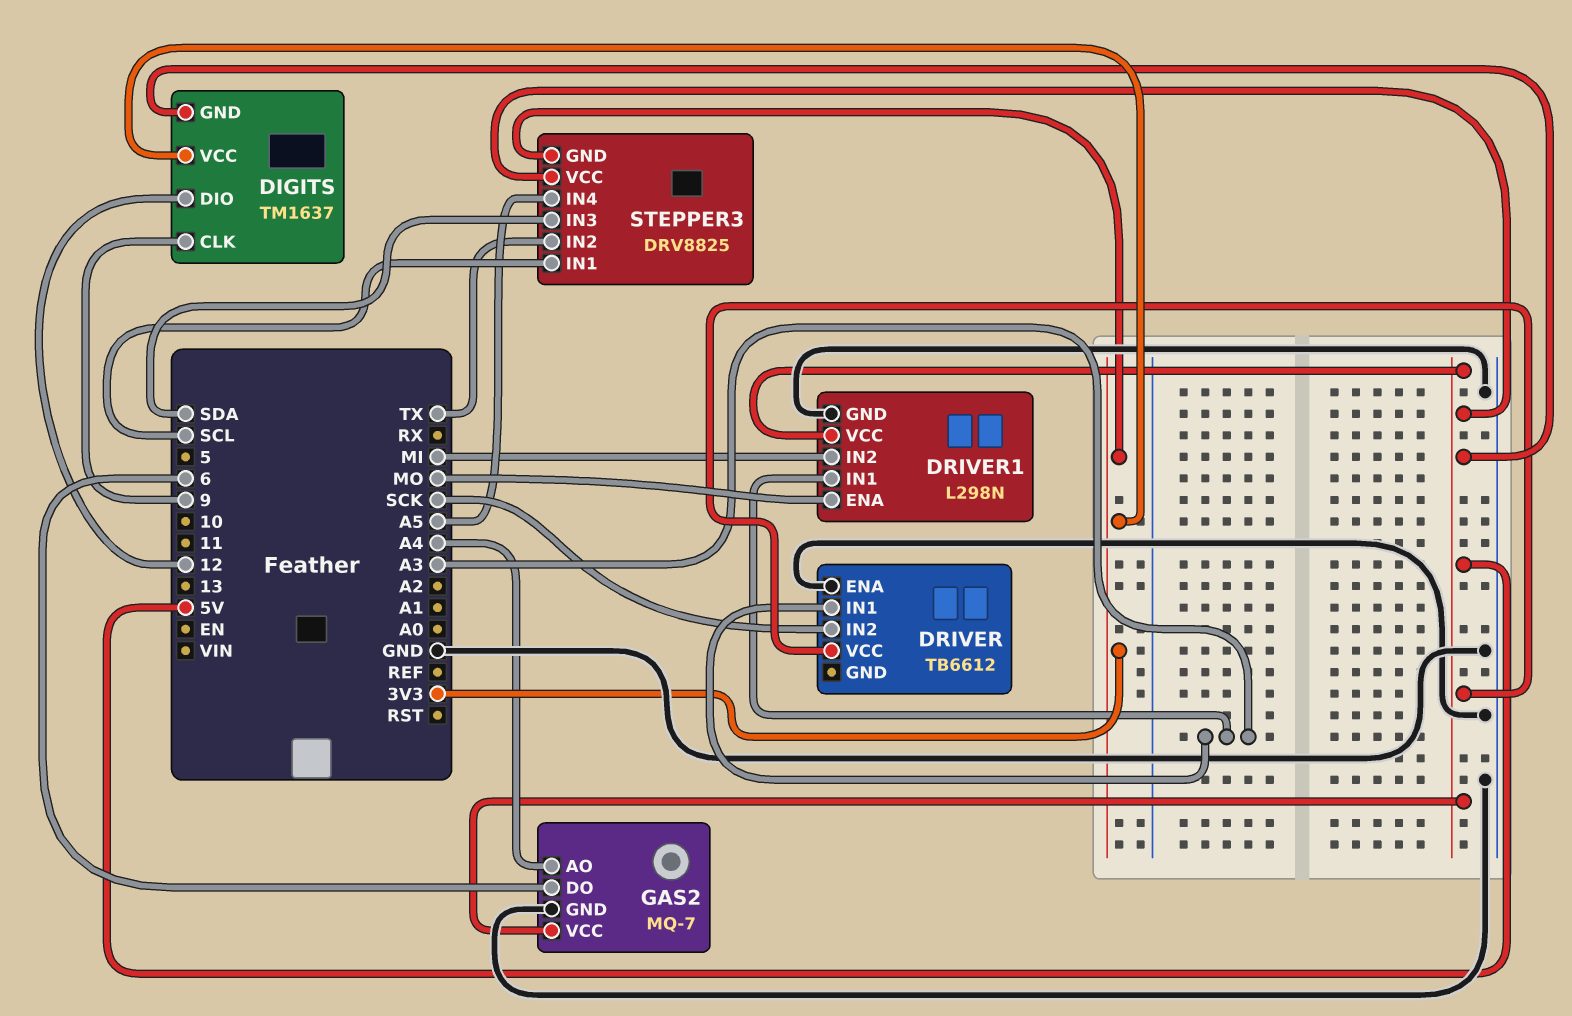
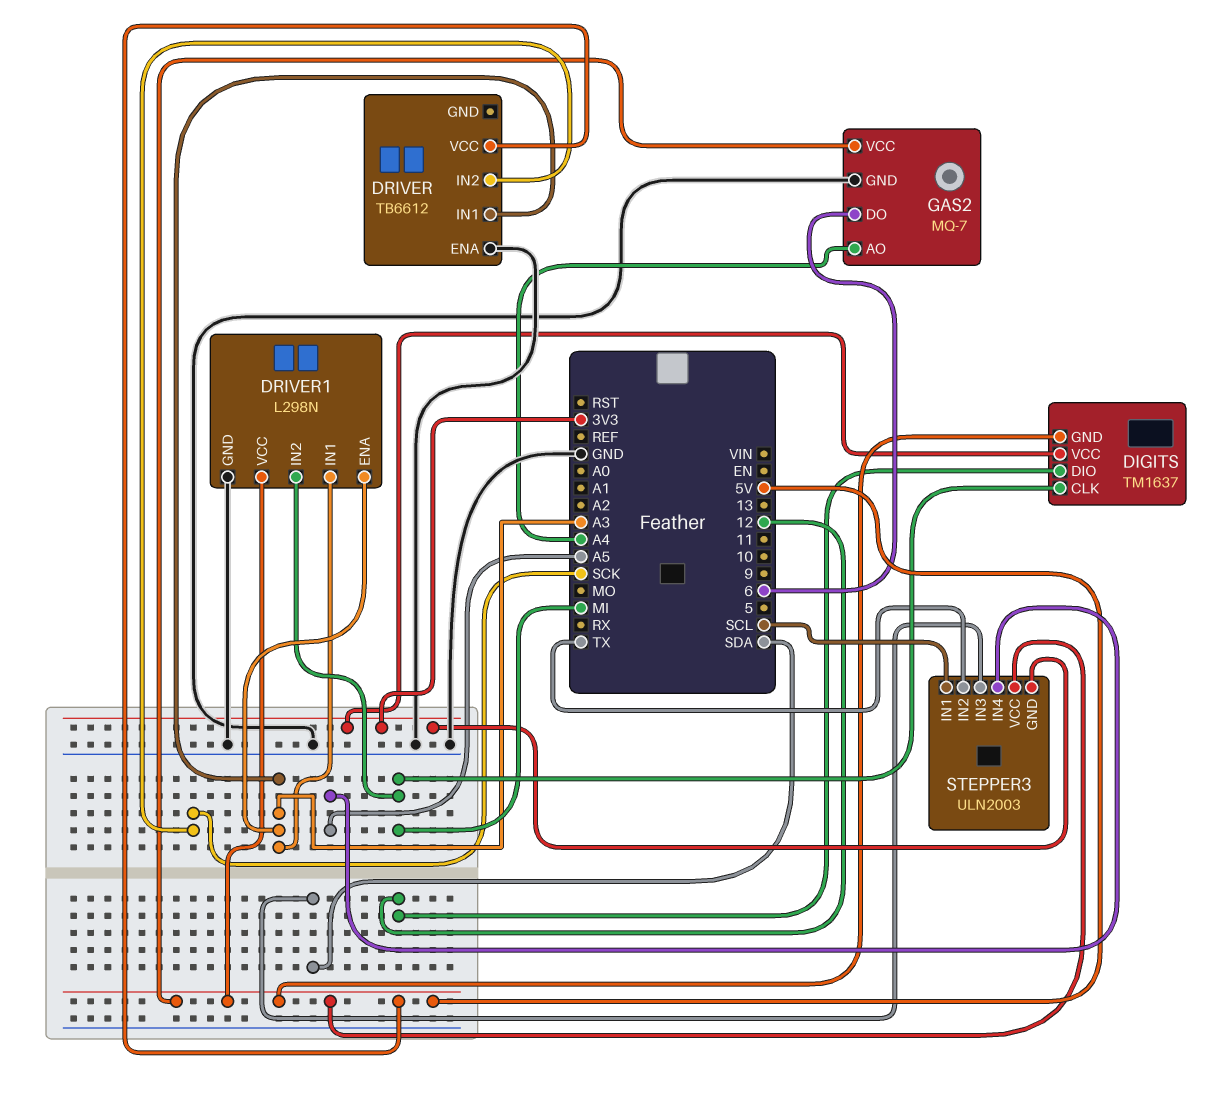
DIGITS pin CLK: 9 -> MI
DRIVER1 pin ENA: MO -> A3
STEPPER3: DRV8825 -> ULN2003

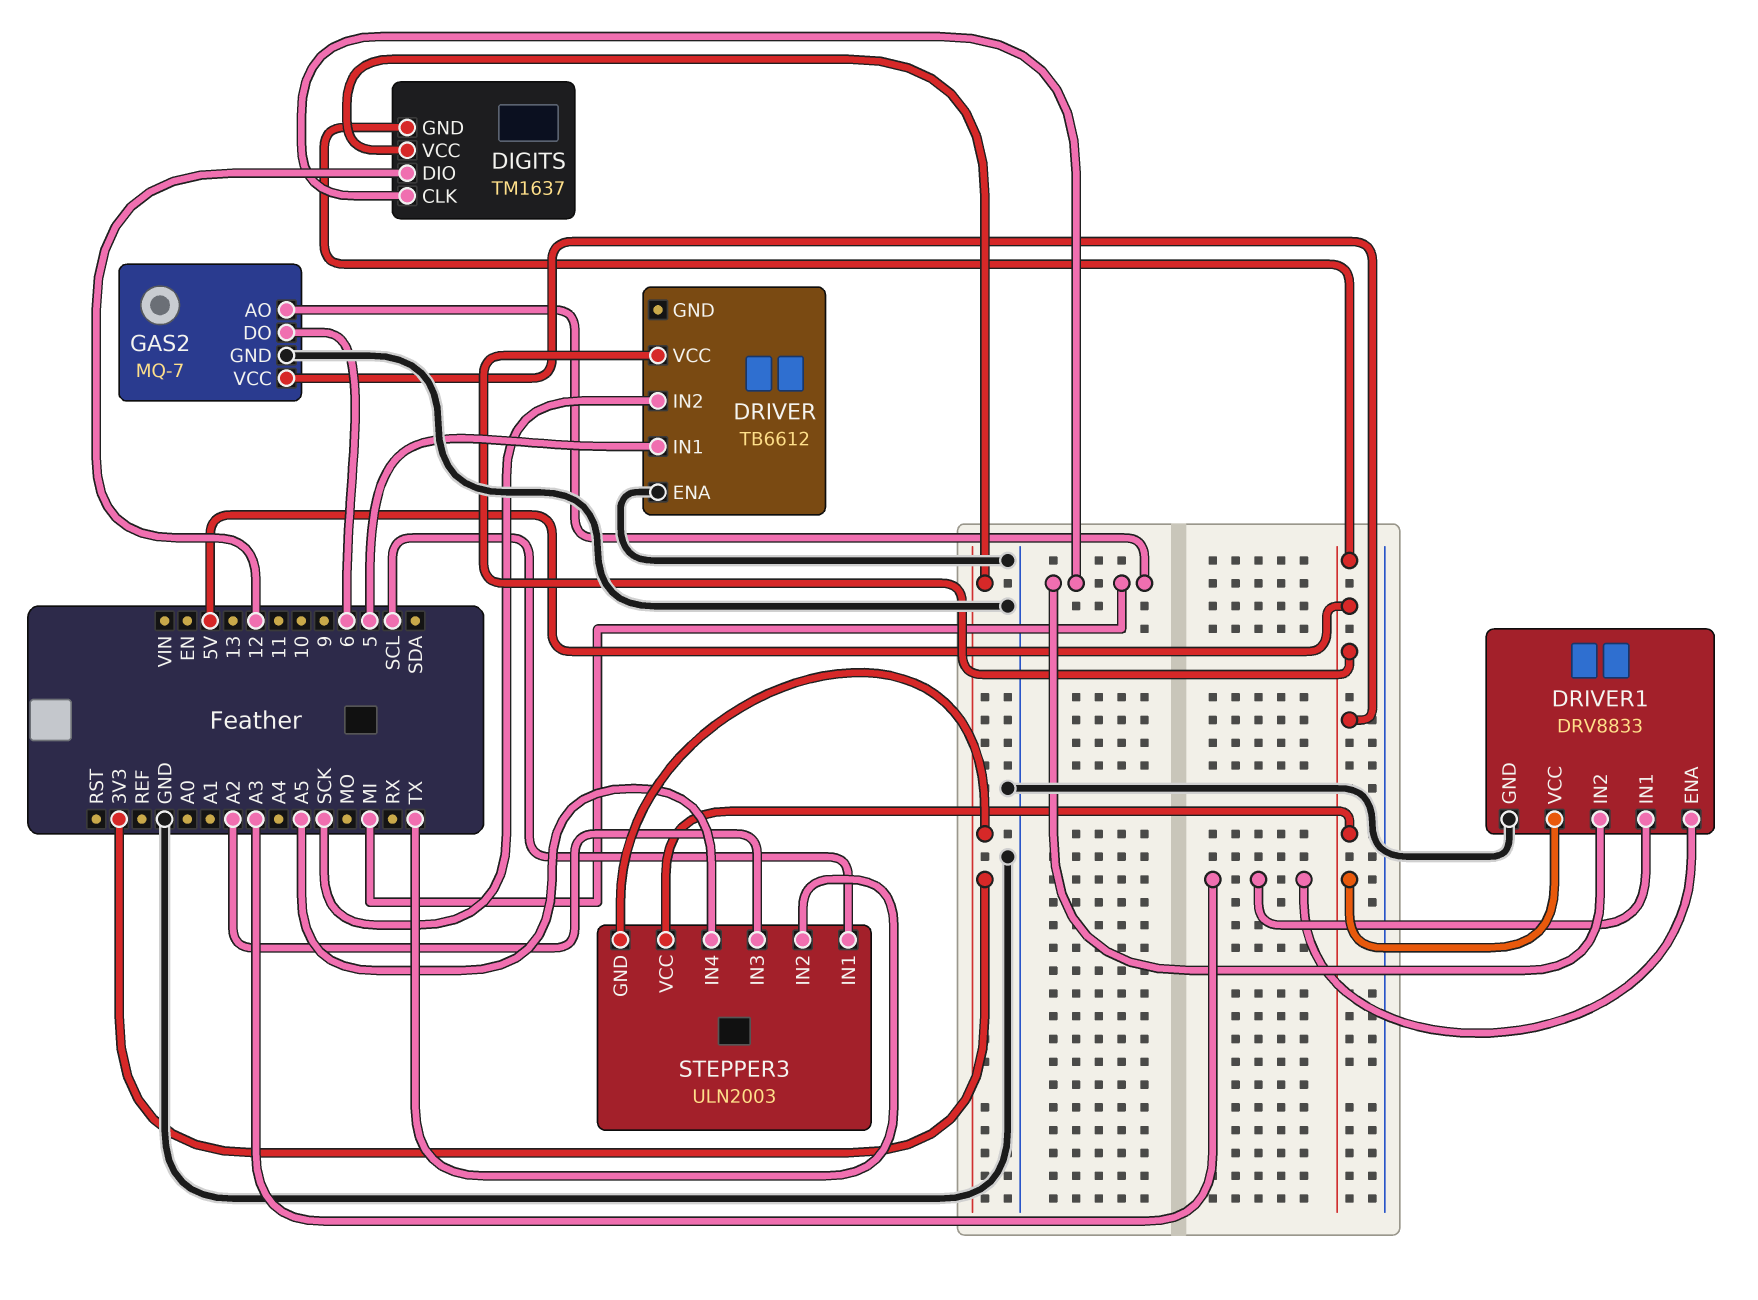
DRIVER pin IN1: A3 -> 5
DRIVER1: L298N -> DRV8833
GAS2 pin AO: A4 -> MI
STEPPER3 pin IN3: SDA -> A2

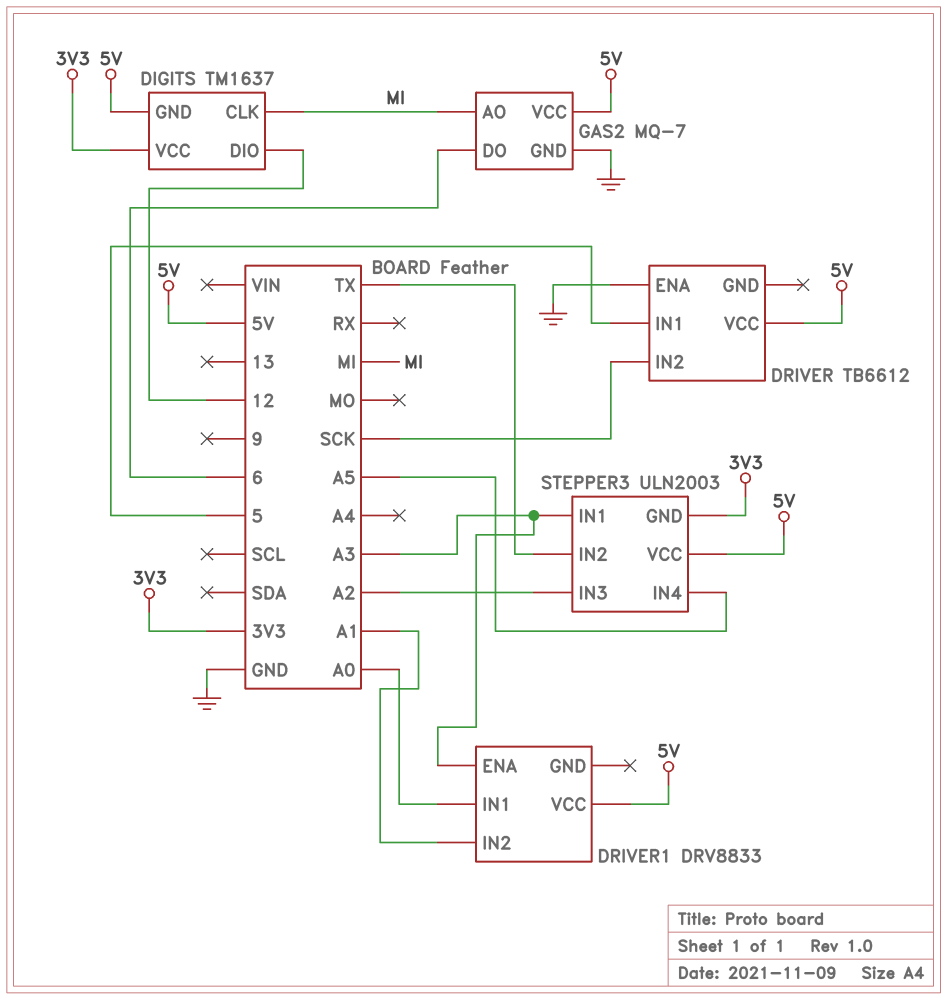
DRIVER1 pin GND: GND -> none
DRIVER1 pin IN1: A3 -> A0
DRIVER1 pin IN2: MI -> A1
STEPPER3 pin IN1: SCL -> A3

